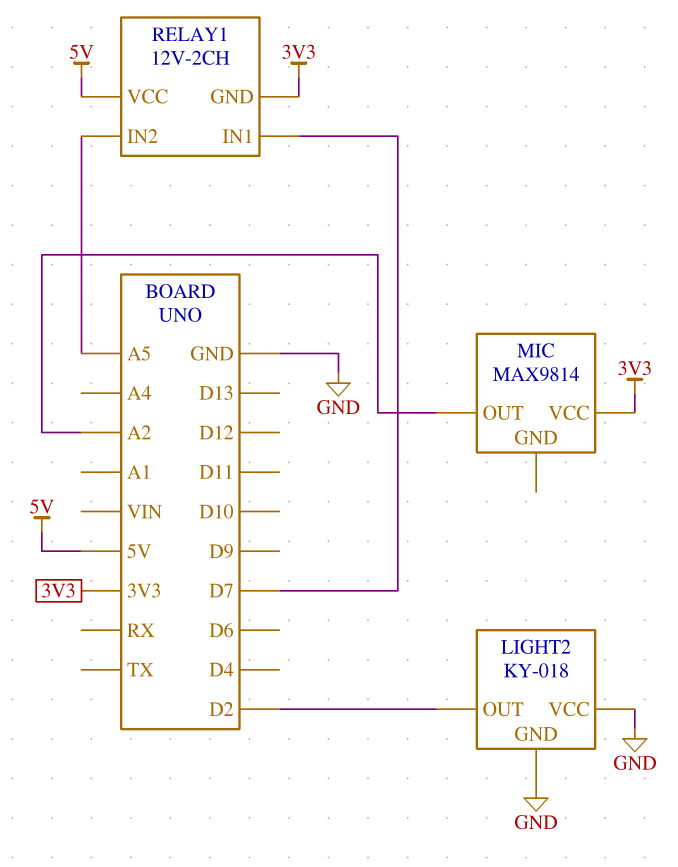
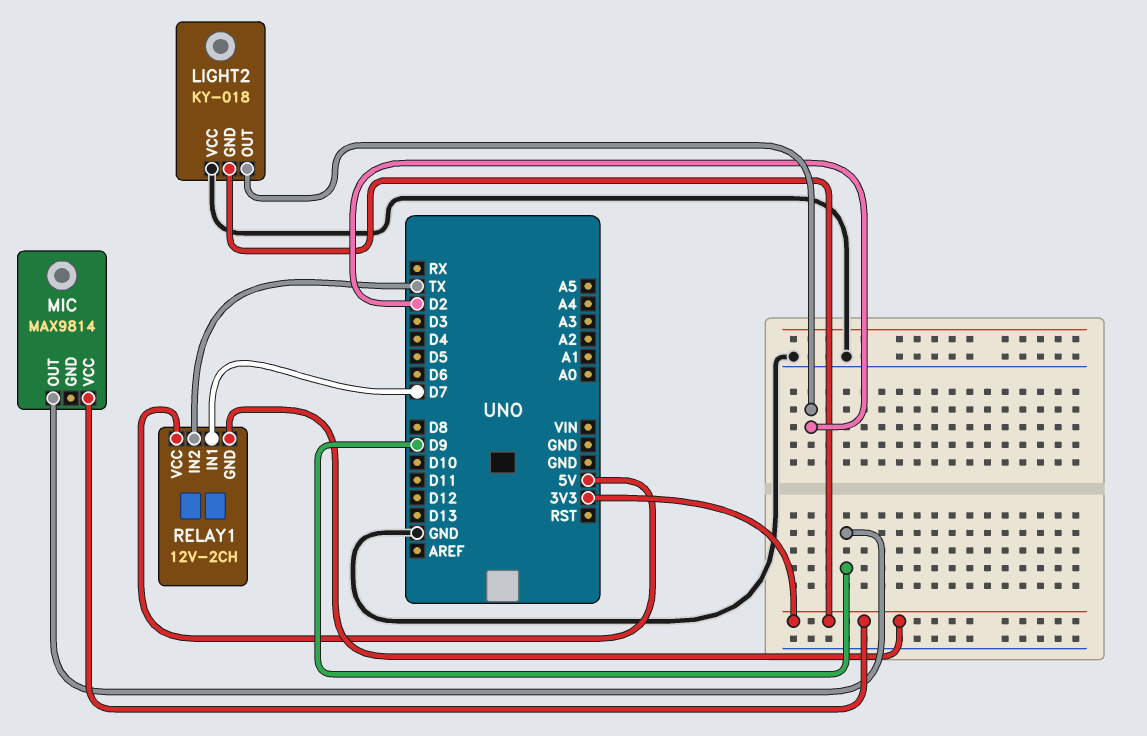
LIGHT2 pin GND: GND -> 3V3
MIC pin OUT: A2 -> D9
RELAY1 pin IN2: A5 -> TX

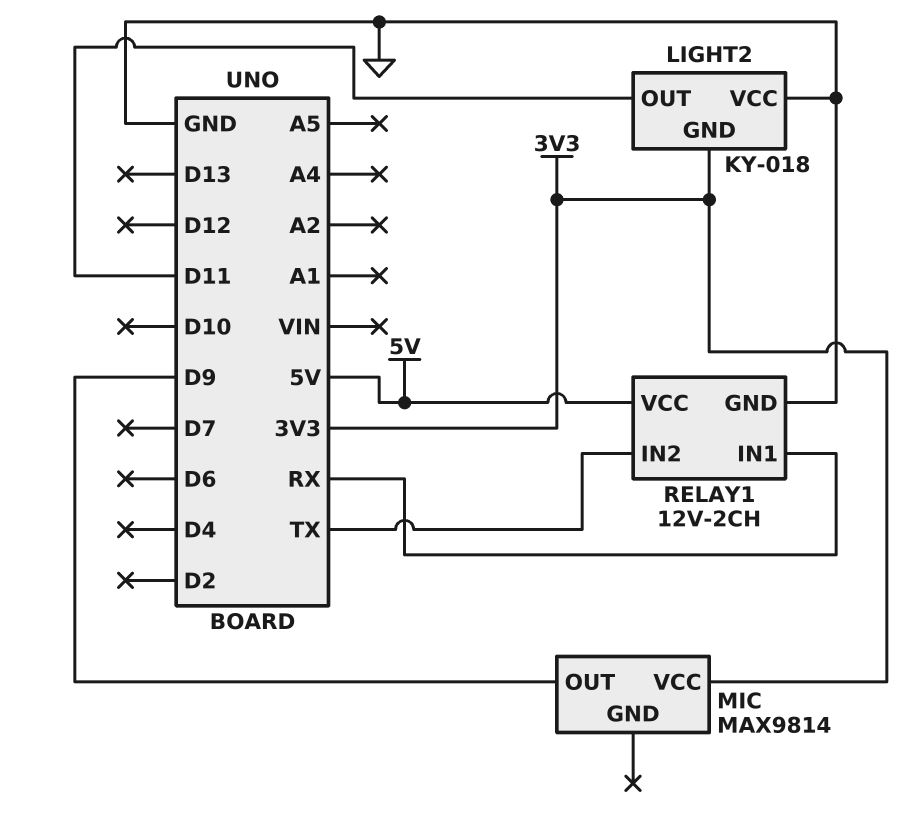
LIGHT2 pin OUT: D2 -> D11
RELAY1 pin GND: 3V3 -> GND
RELAY1 pin IN1: D7 -> RX

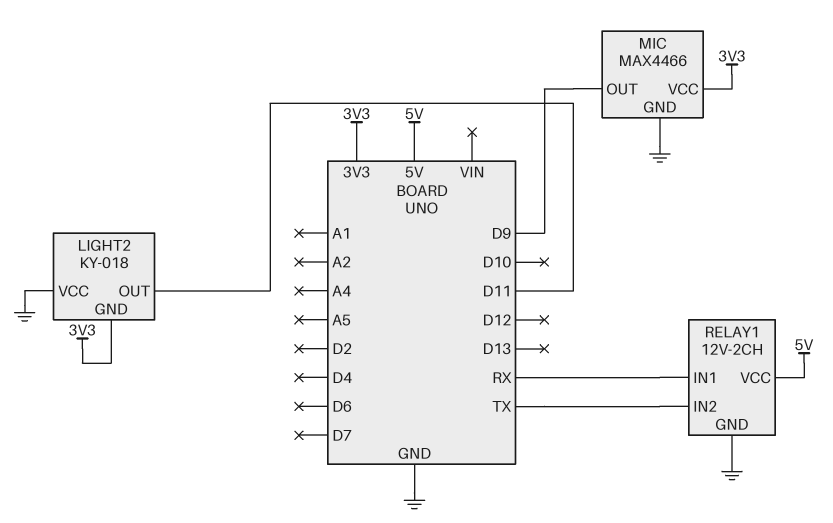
MIC: MAX9814 -> MAX4466
MIC pin GND: none -> GND

